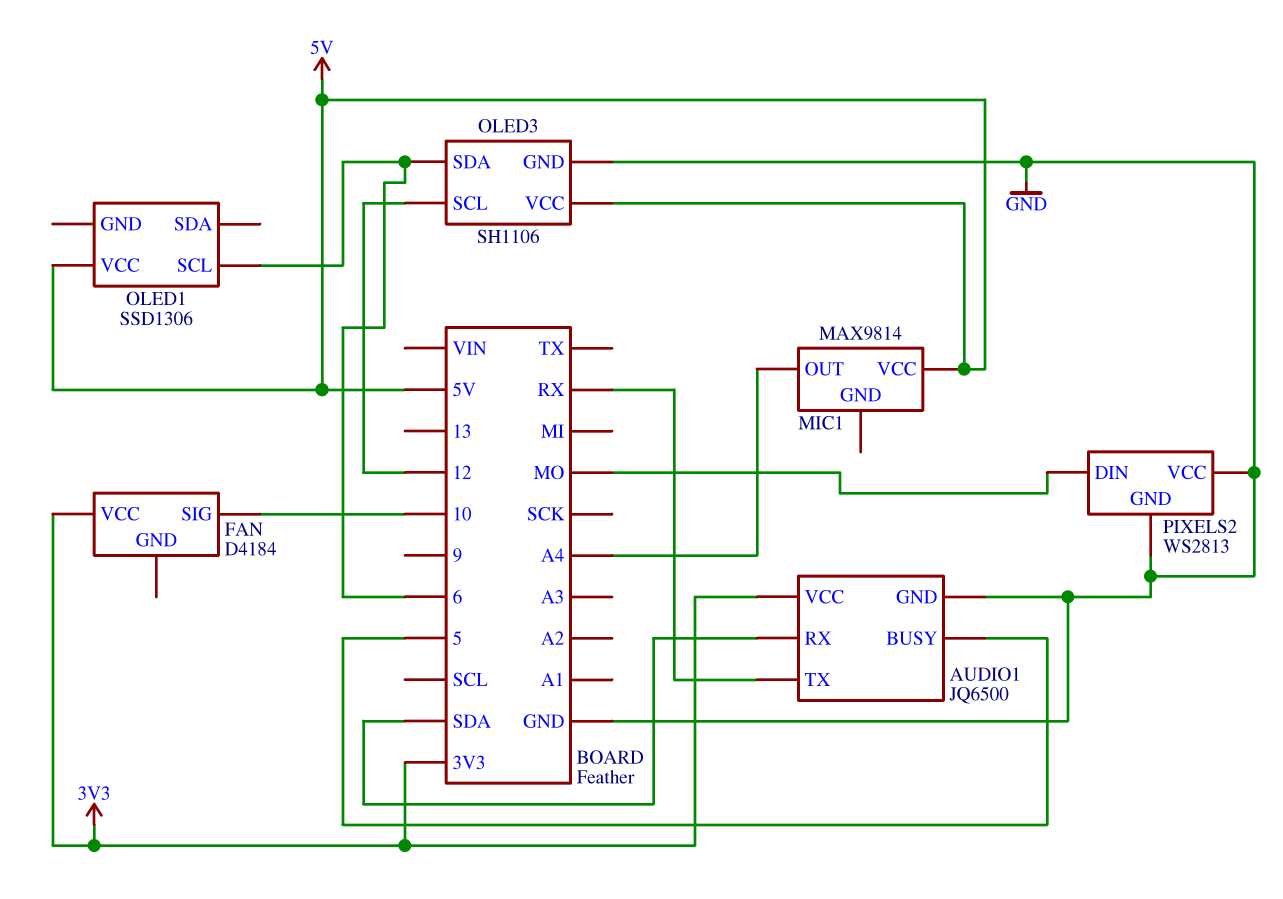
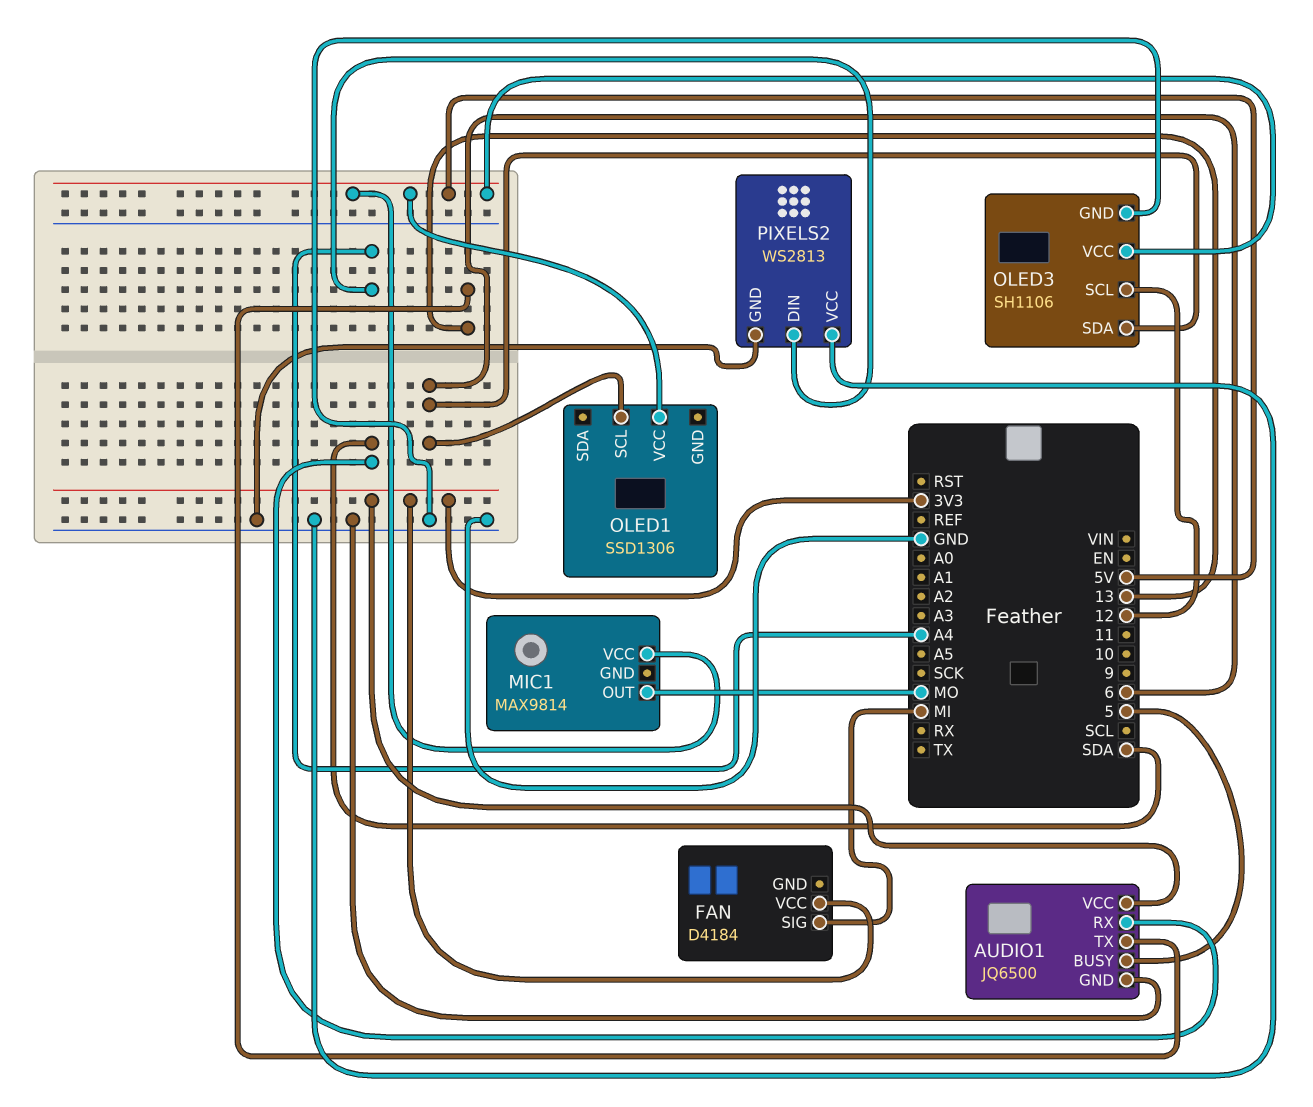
AUDIO1 pin TX: RX -> 13
FAN pin SIG: 10 -> MI
MIC1 pin OUT: A4 -> MO
PIXELS2 pin DIN: MO -> A4

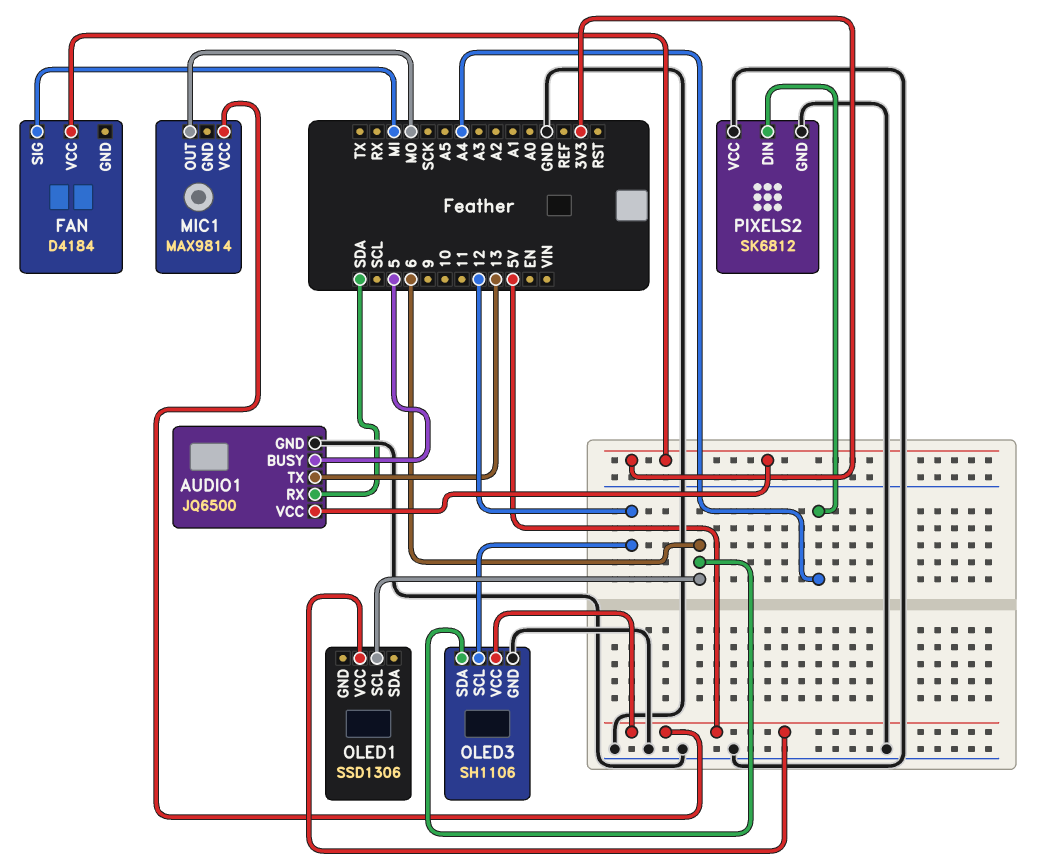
PIXELS2: WS2813 -> SK6812

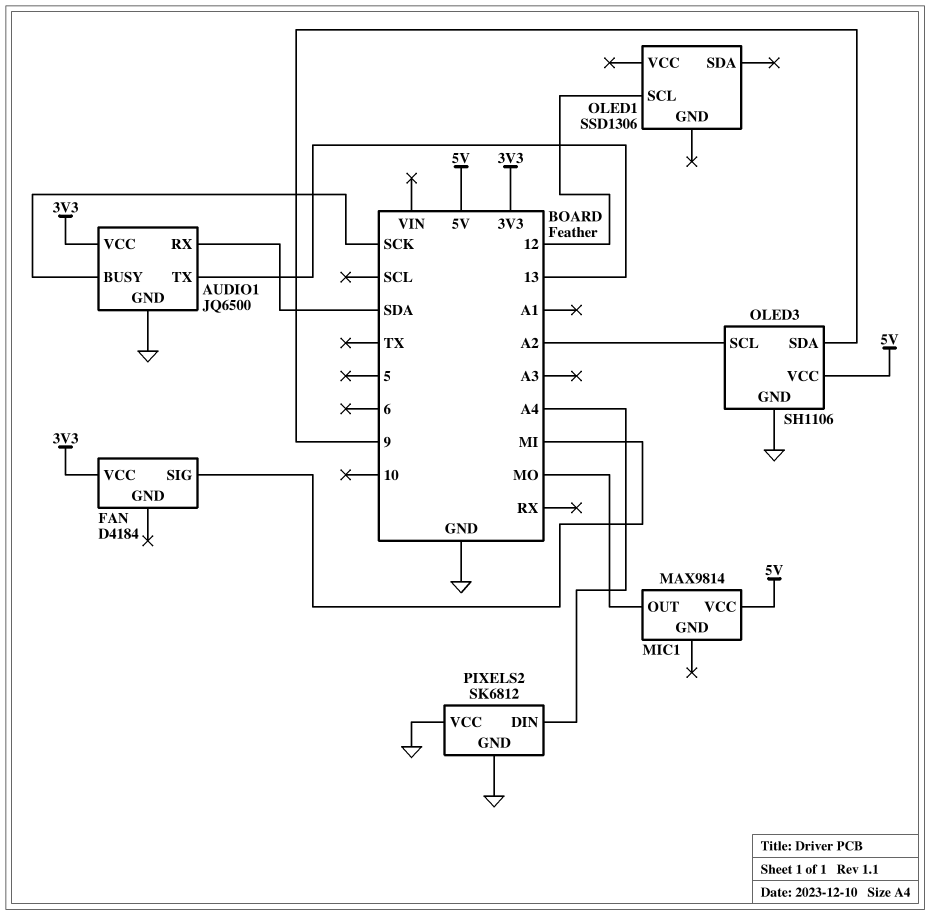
AUDIO1 pin BUSY: 5 -> SCK
OLED1 pin SCL: 6 -> 12
OLED1 pin VCC: 5V -> none
OLED3 pin SCL: 12 -> A2
OLED3 pin SDA: 6 -> 9

